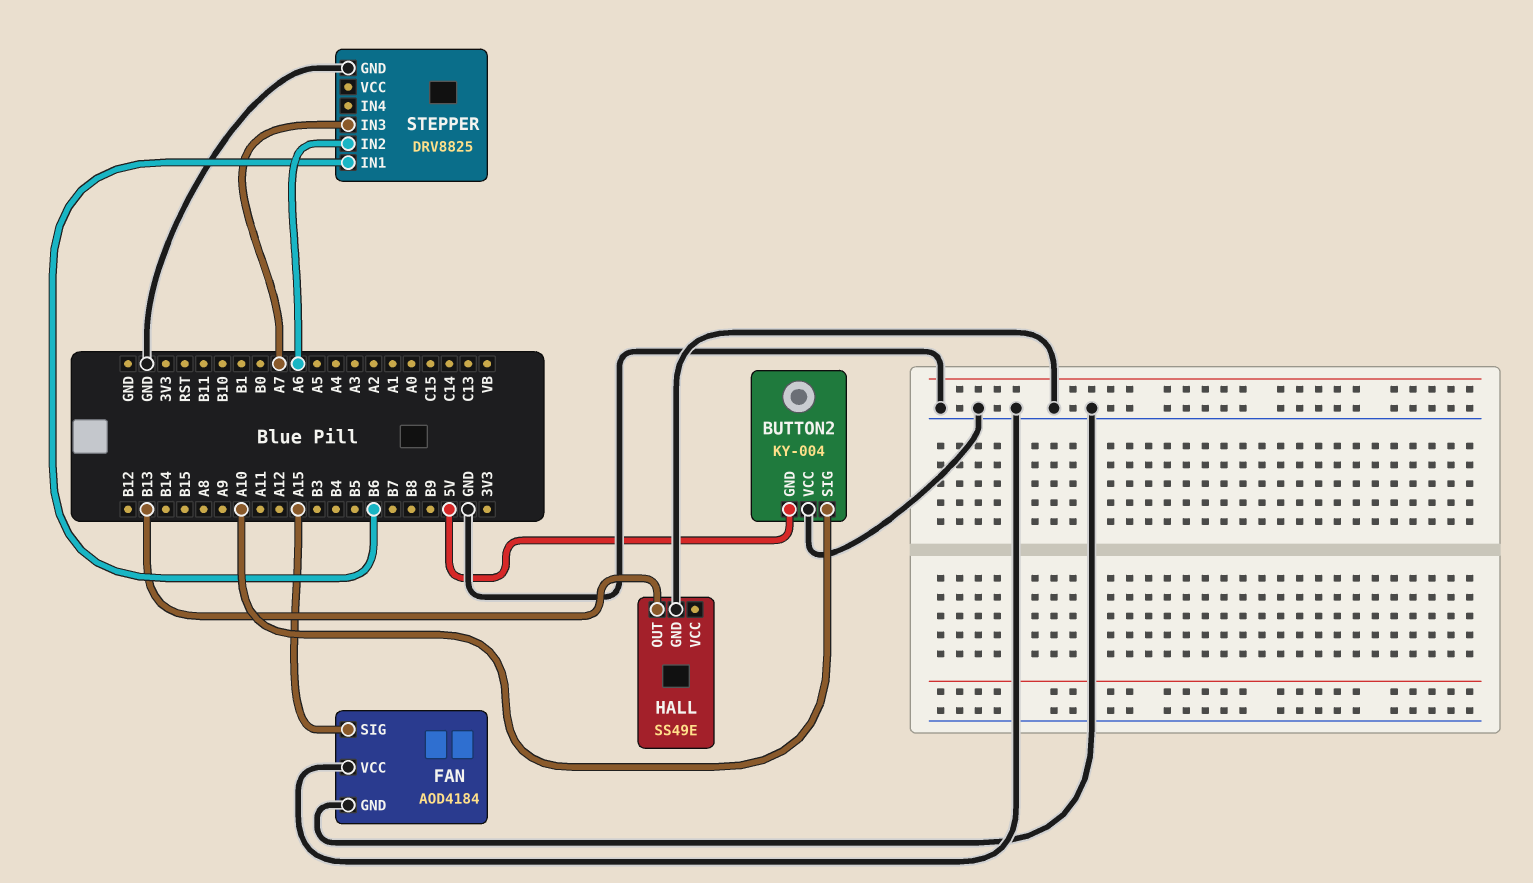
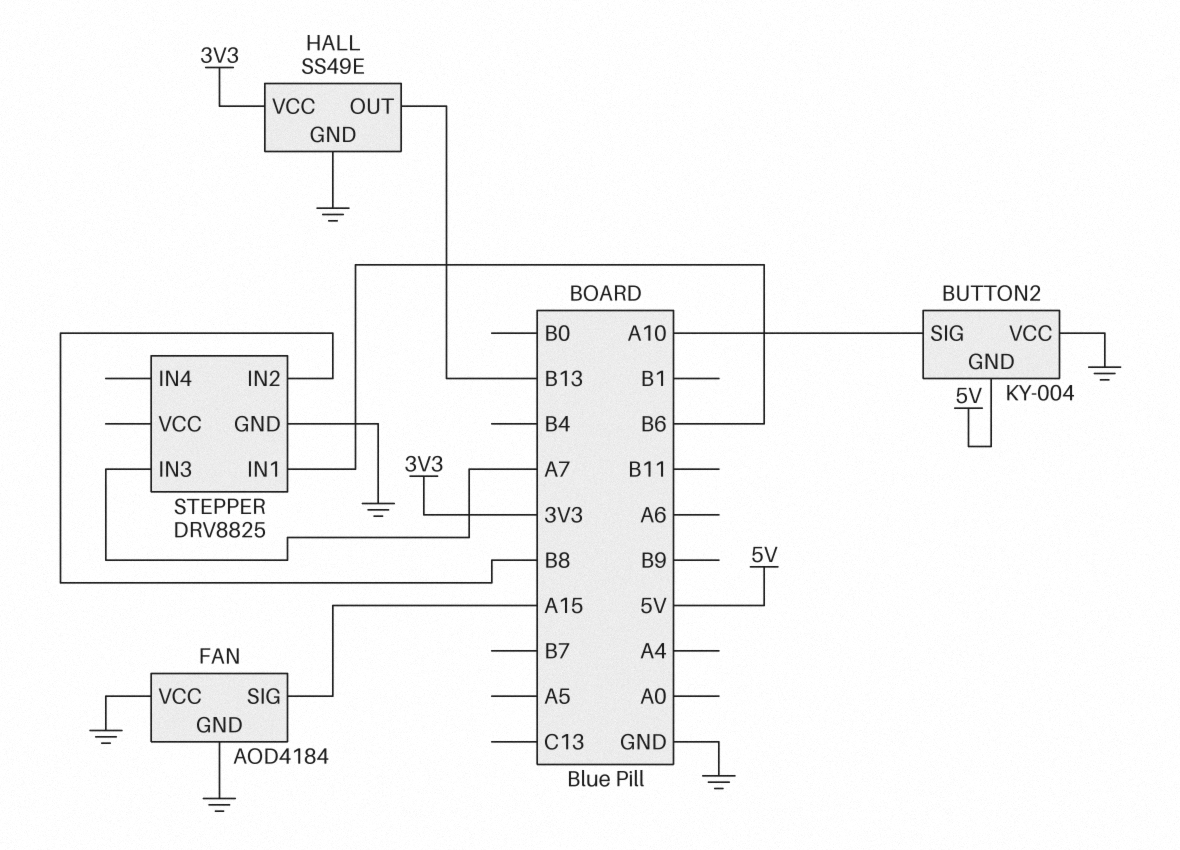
HALL pin VCC: none -> 3V3
STEPPER pin IN2: A6 -> B8

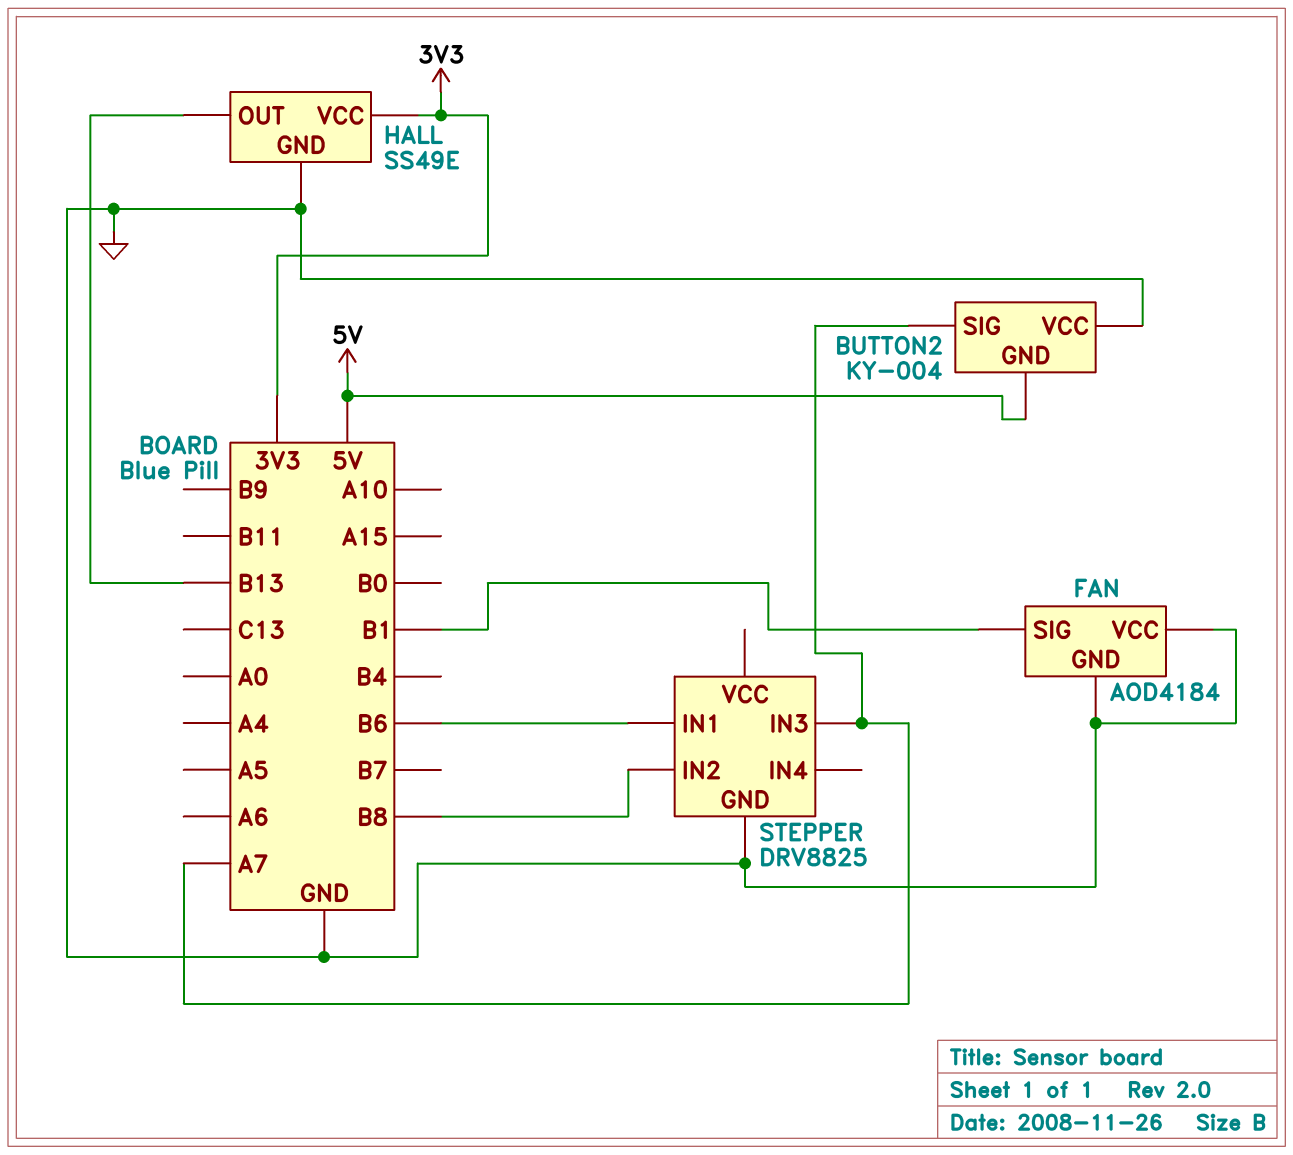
BUTTON2 pin SIG: A10 -> A7
FAN pin SIG: A15 -> B1

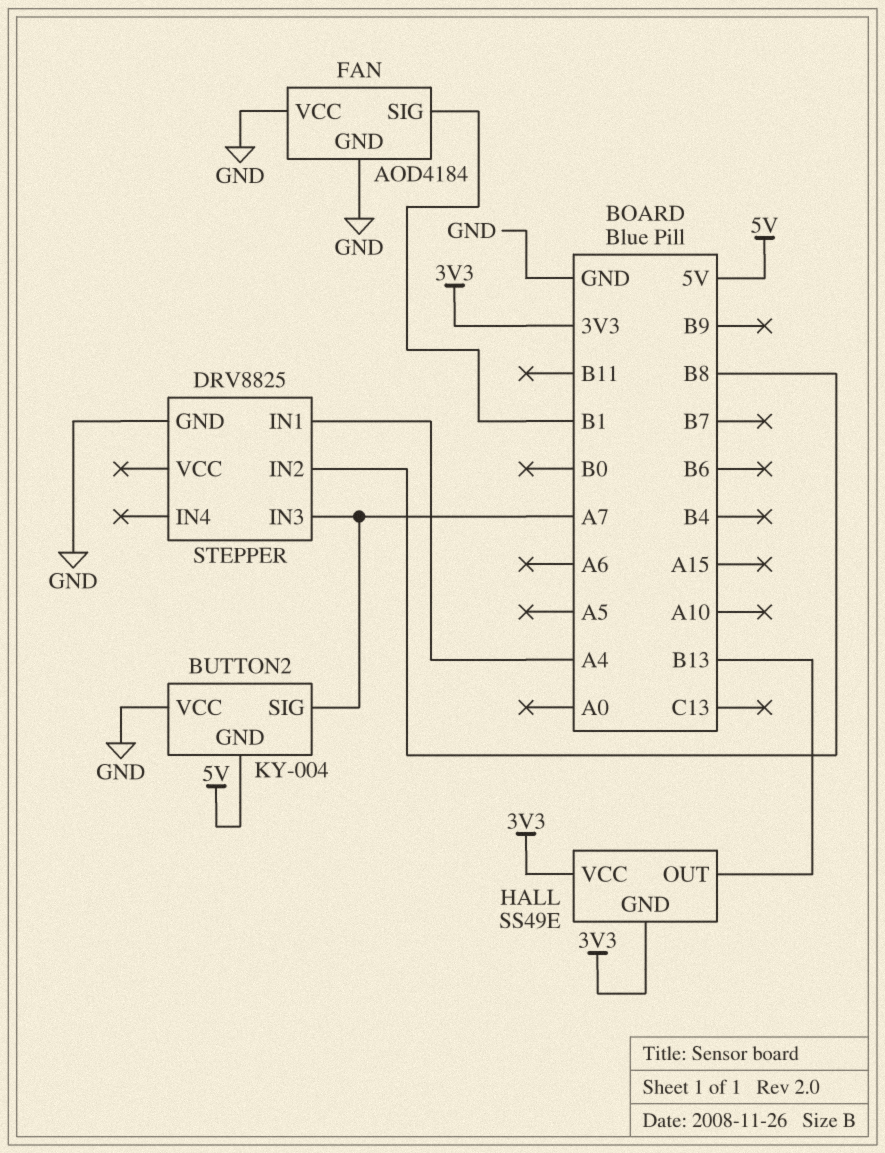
HALL pin GND: GND -> 3V3
STEPPER pin IN1: B6 -> A4

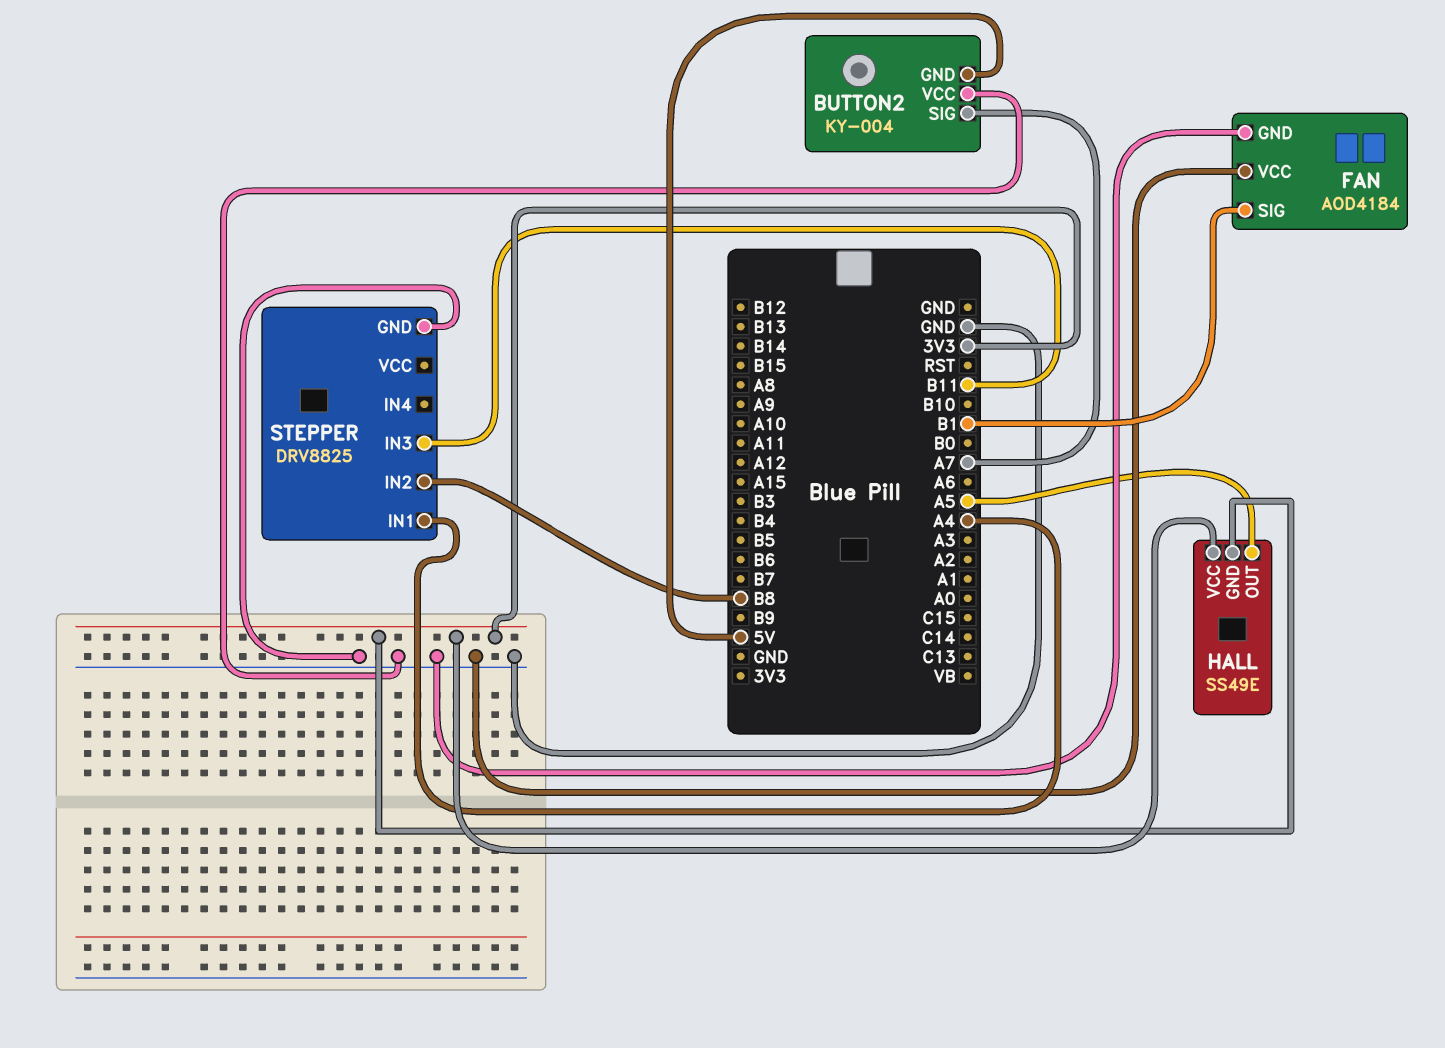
HALL pin OUT: B13 -> A5
STEPPER pin IN3: A7 -> B11

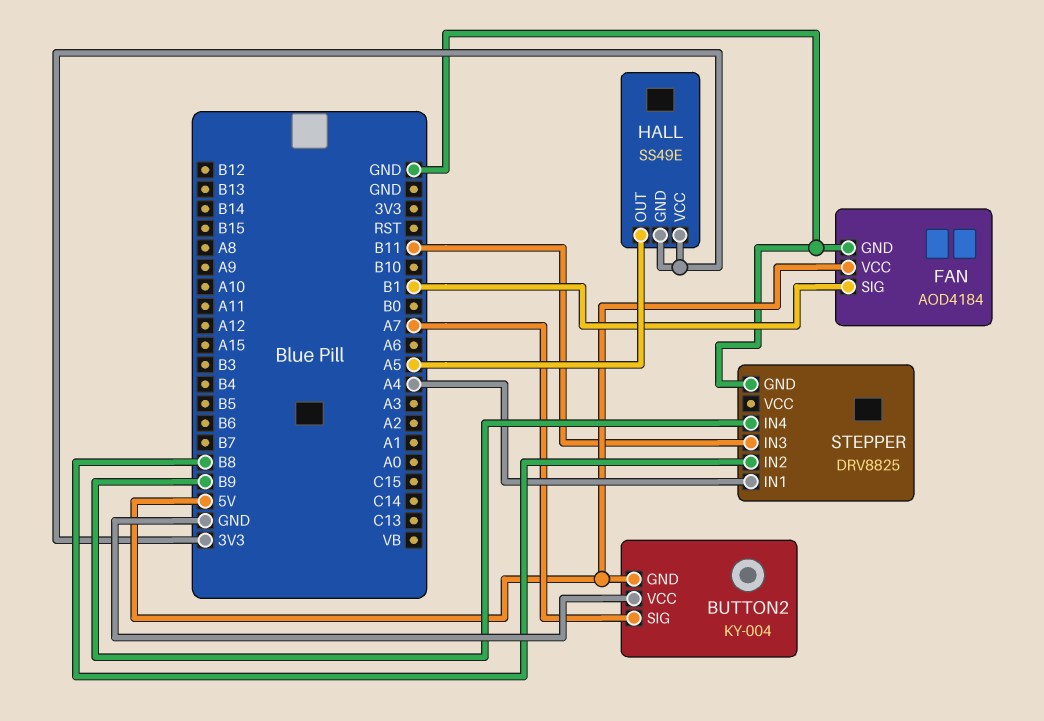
FAN pin VCC: GND -> 5V
STEPPER pin IN4: none -> B9

